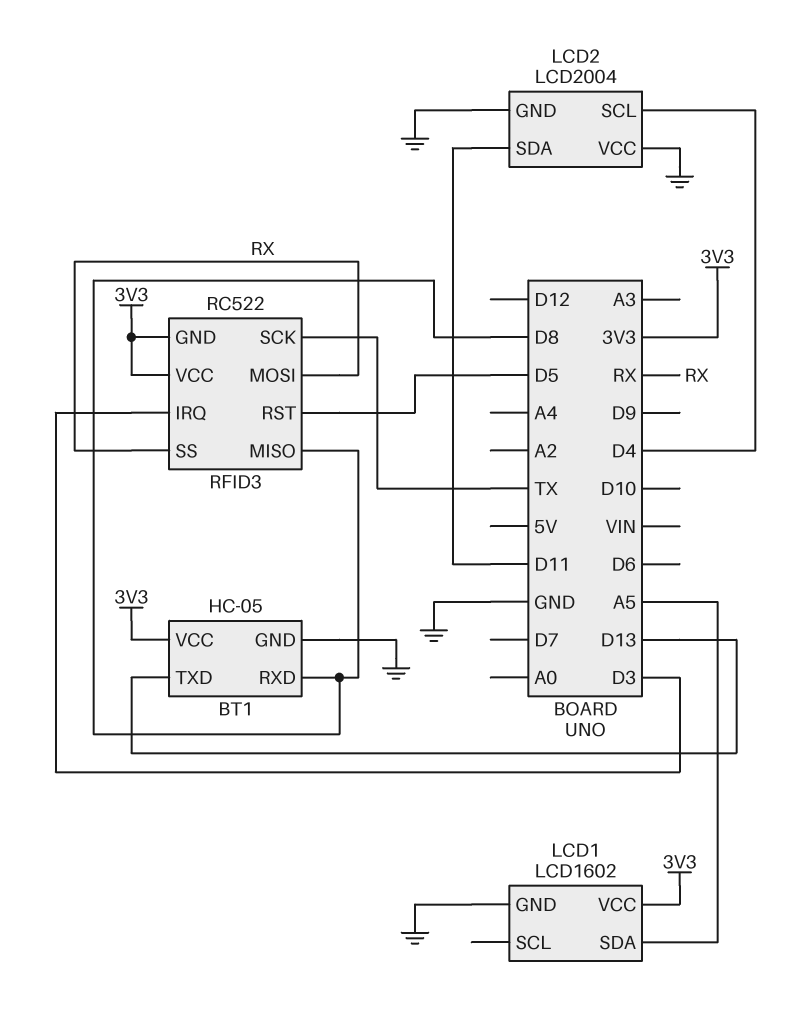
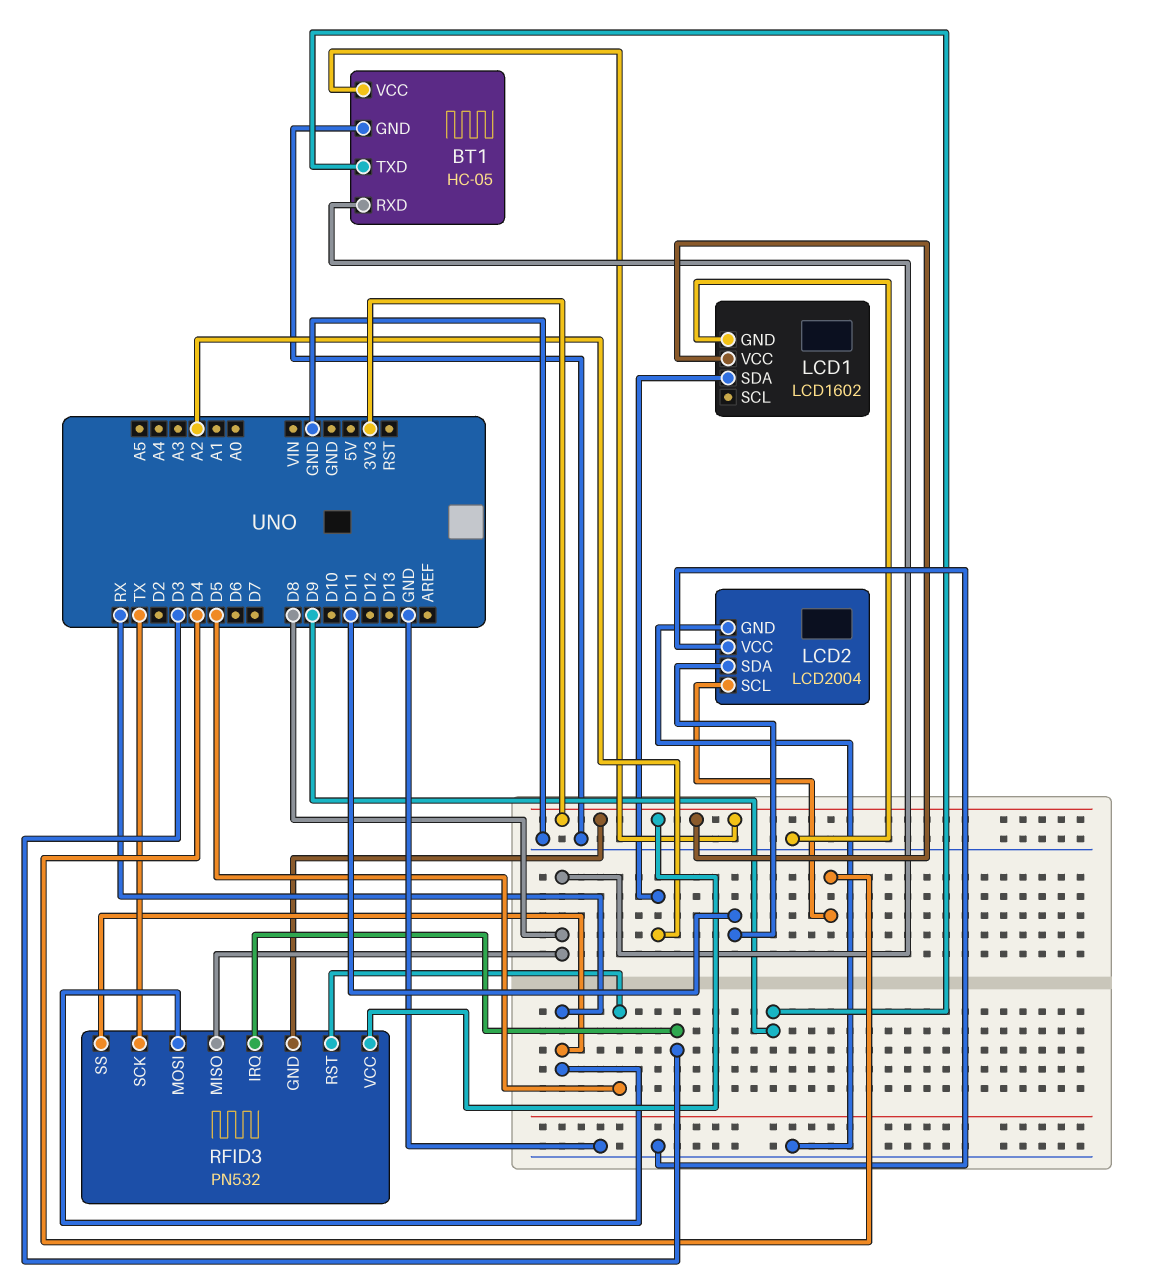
BT1 pin TXD: D13 -> D9
LCD1 pin SDA: A5 -> A2
RFID3: RC522 -> PN532

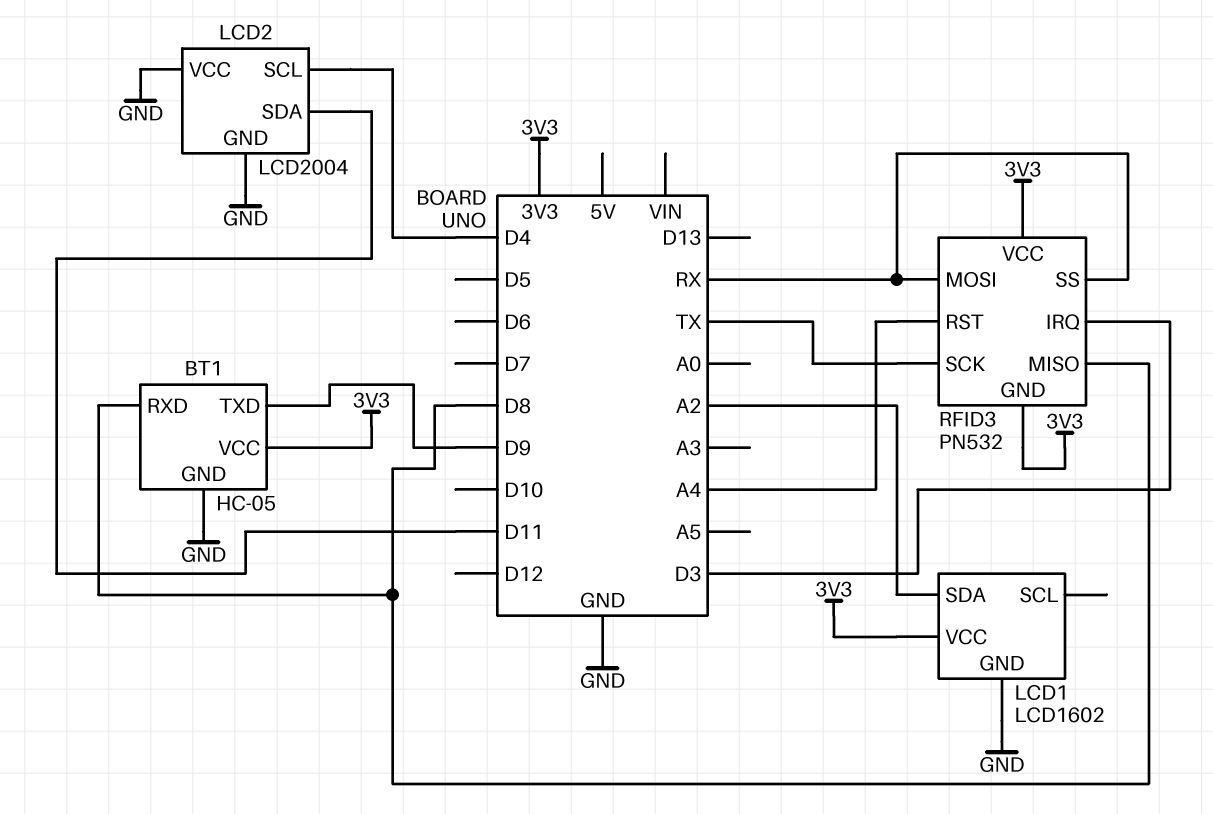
RFID3 pin RST: D5 -> A4

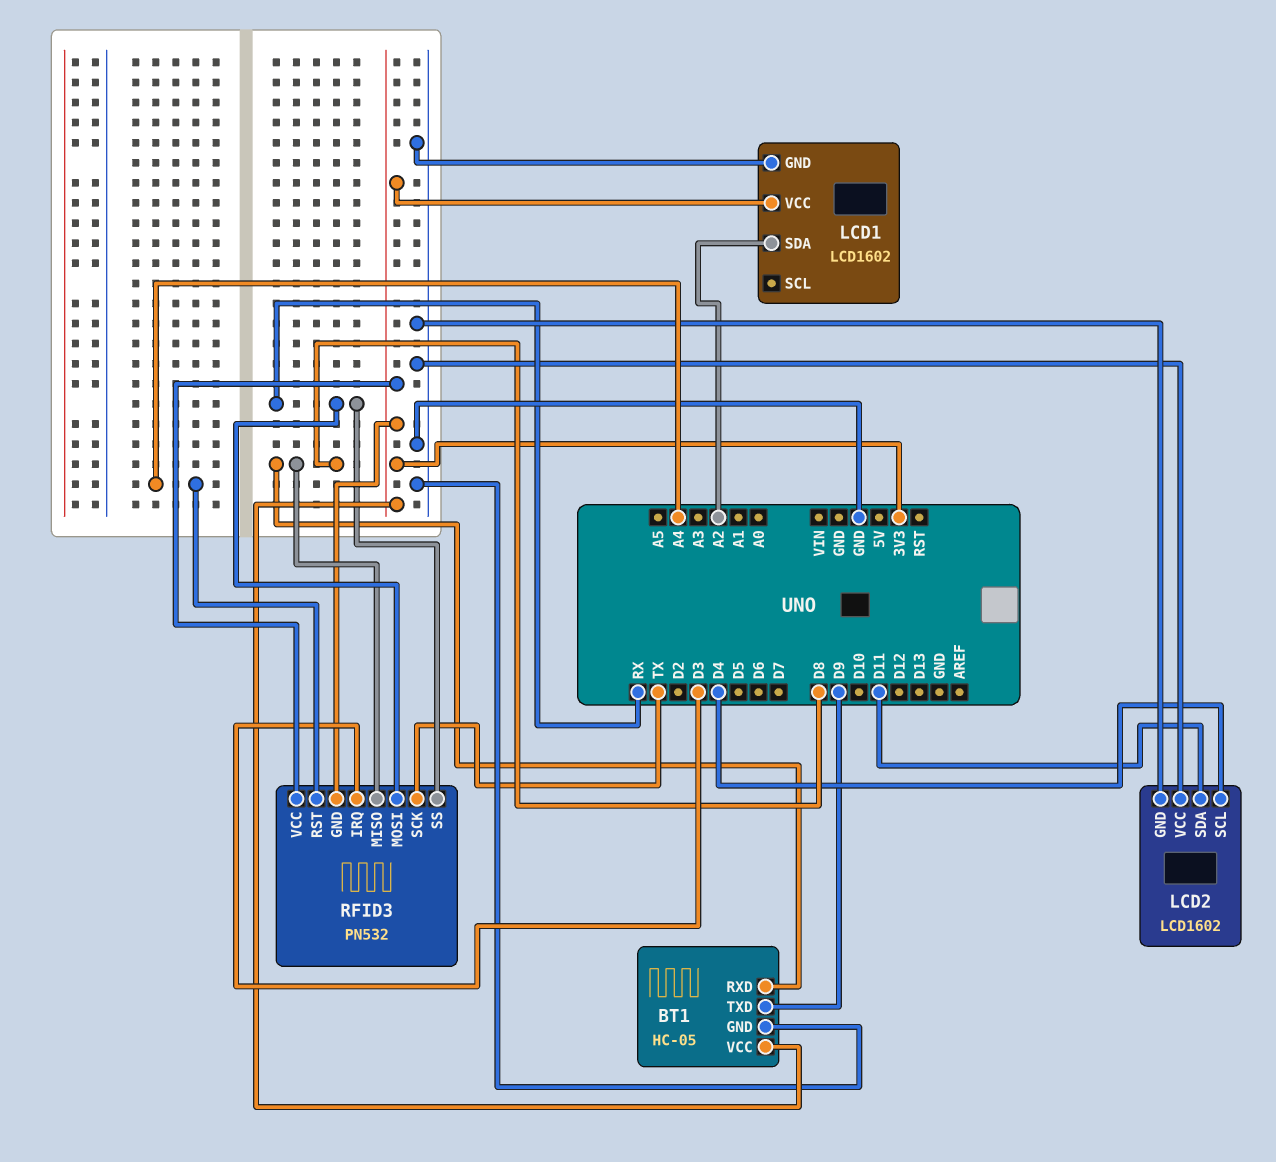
LCD2: LCD2004 -> LCD1602

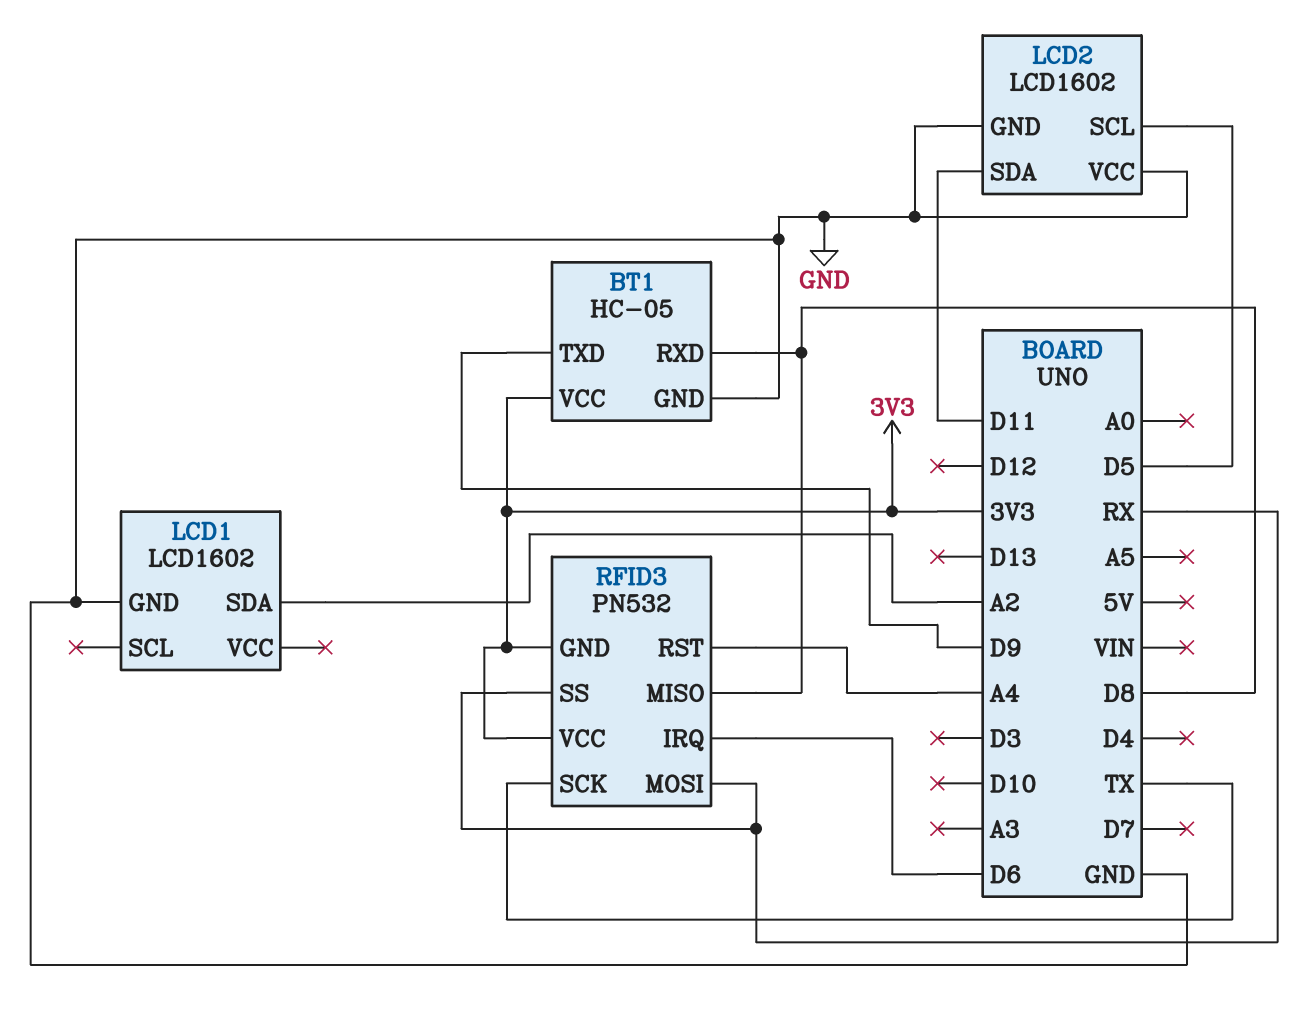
LCD1 pin VCC: 3V3 -> none
LCD2 pin SCL: D4 -> D5
RFID3 pin IRQ: D3 -> D6

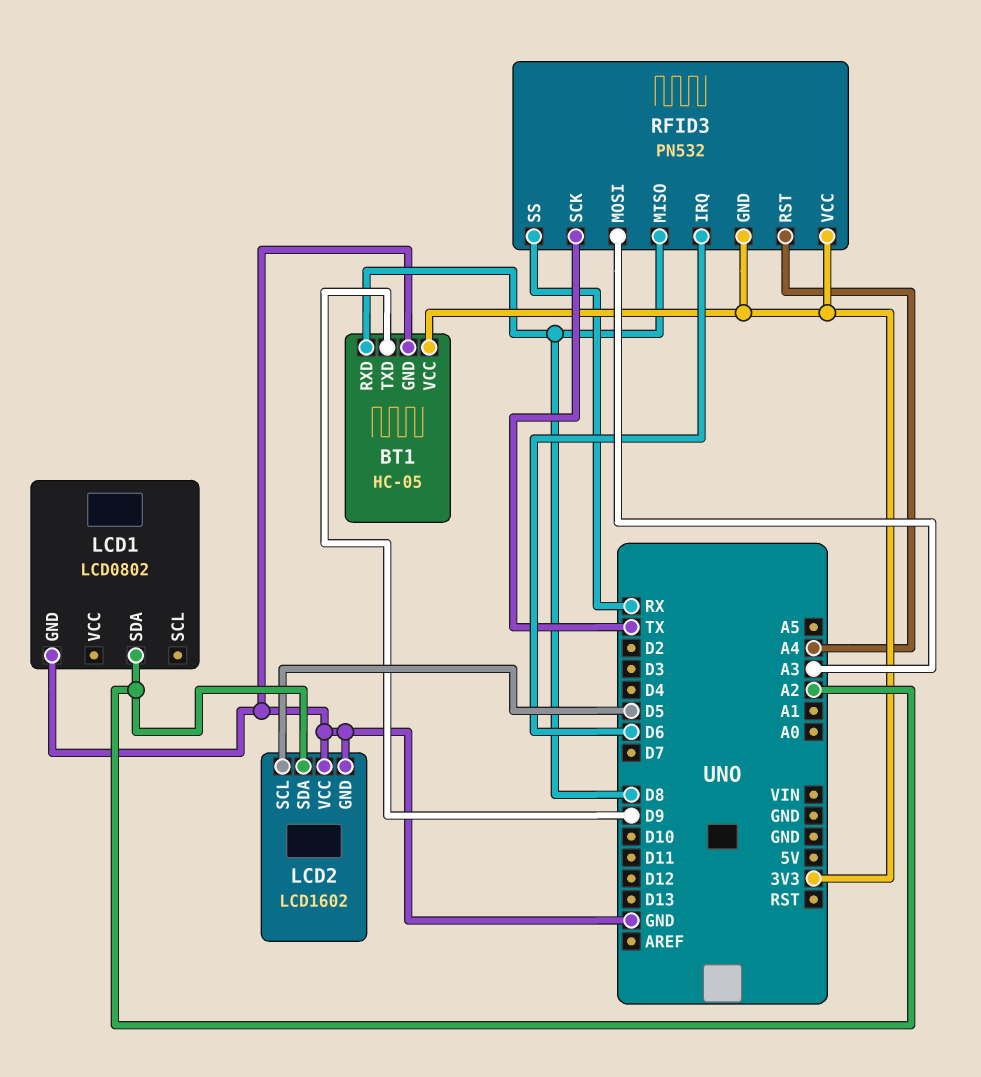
LCD1: LCD1602 -> LCD0802
LCD2 pin SDA: D11 -> A2
RFID3 pin MOSI: RX -> A3

